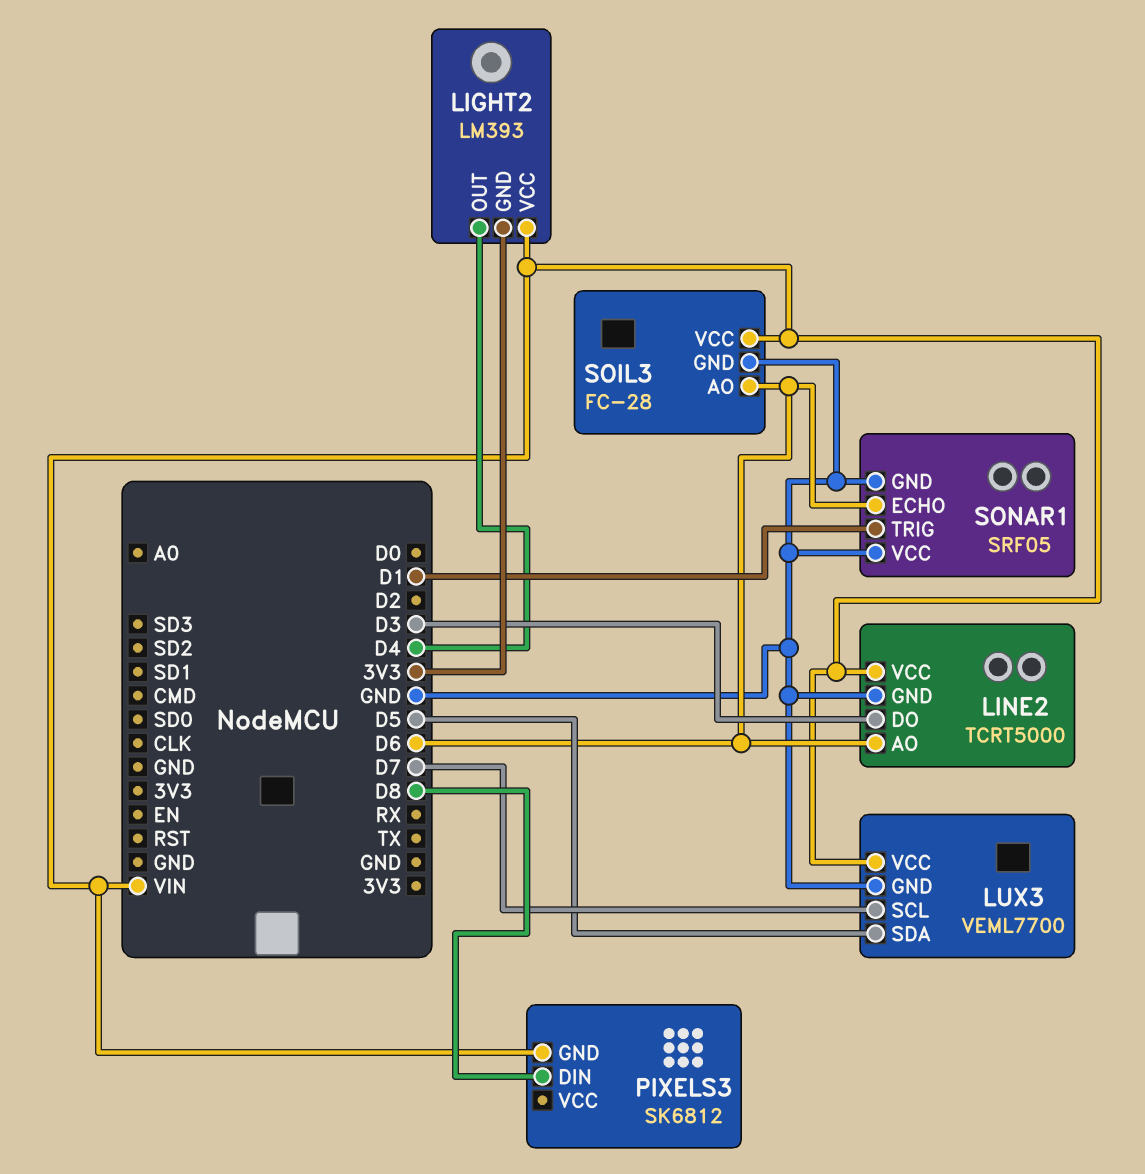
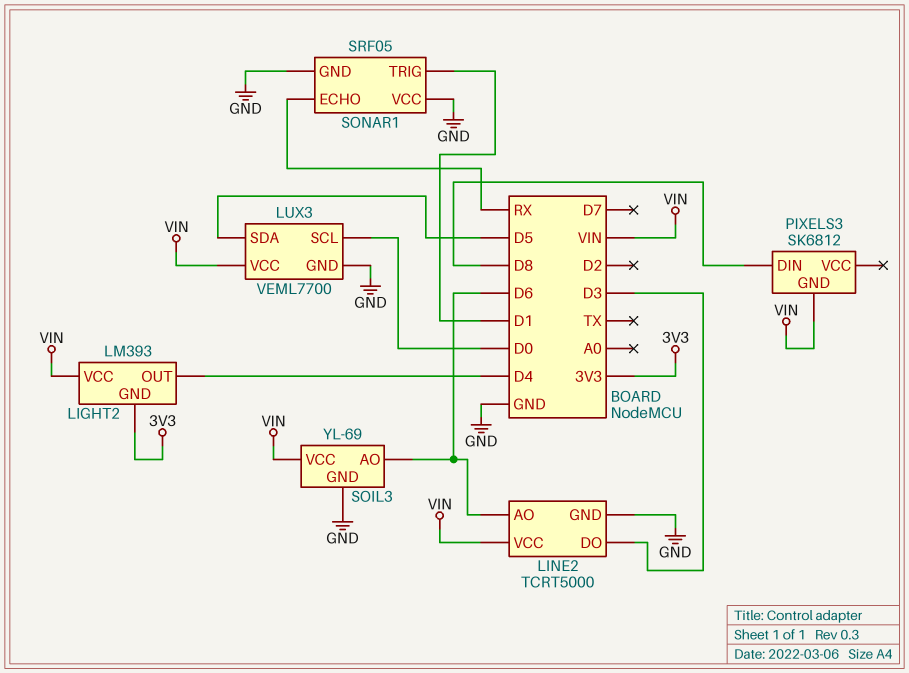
LUX3 pin SCL: D7 -> D0
SOIL3: FC-28 -> YL-69
SONAR1 pin ECHO: D6 -> RX

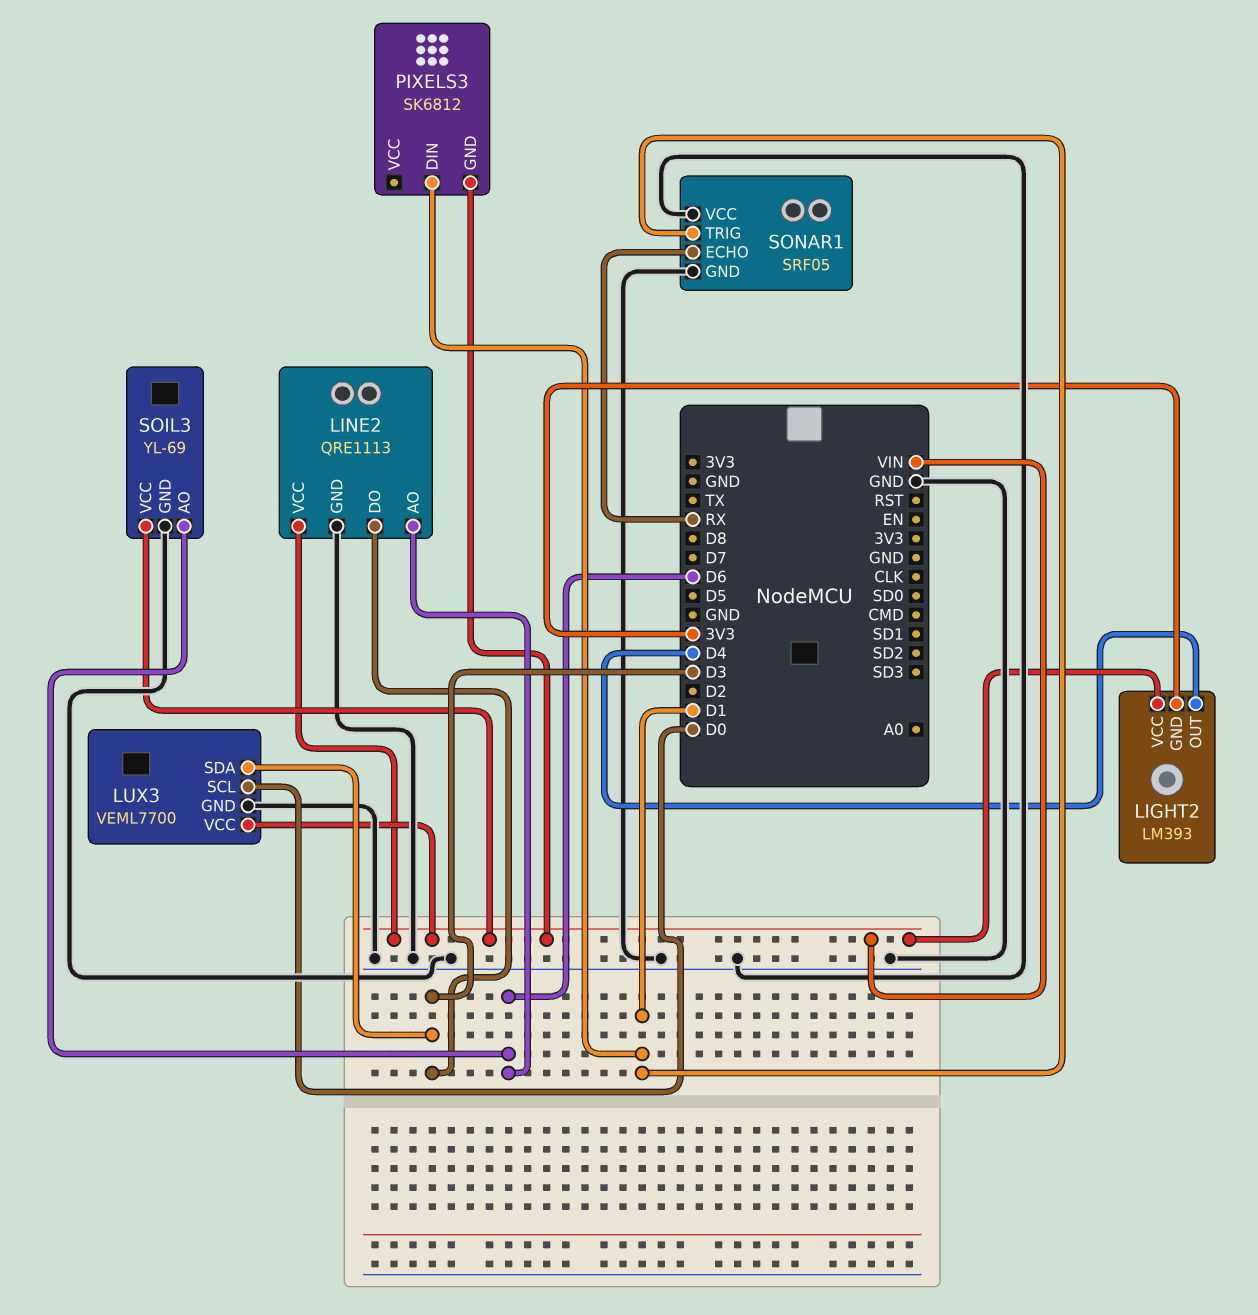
LINE2: TCRT5000 -> QRE1113
LUX3 pin SDA: D5 -> D3
PIXELS3 pin DIN: D8 -> D1

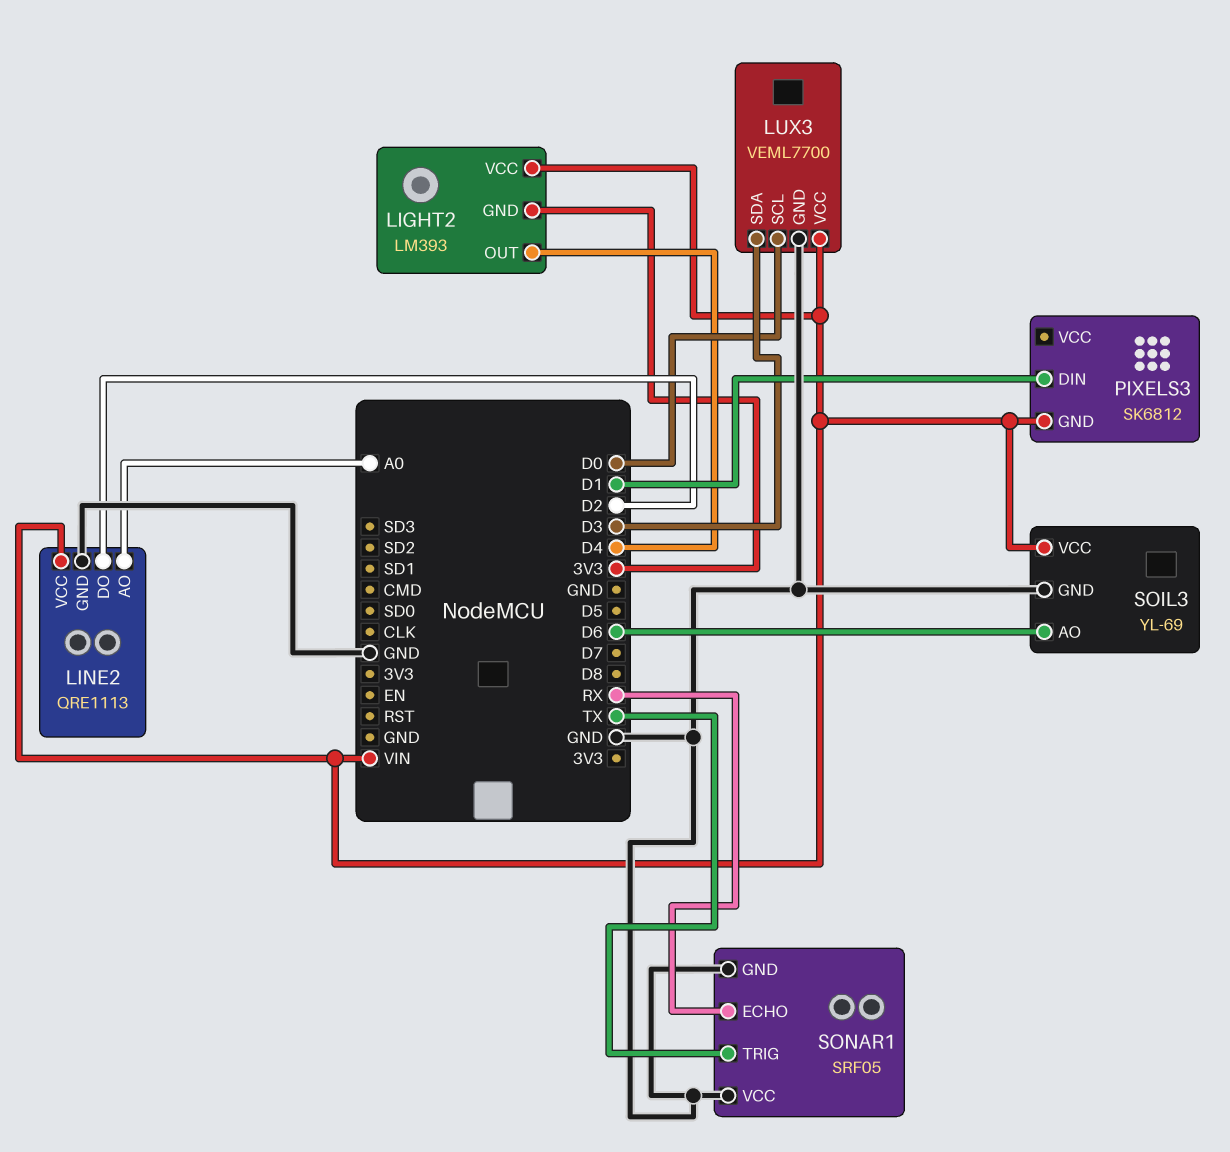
LINE2 pin AO: D6 -> A0
LINE2 pin DO: D3 -> D2
SONAR1 pin TRIG: D1 -> TX

